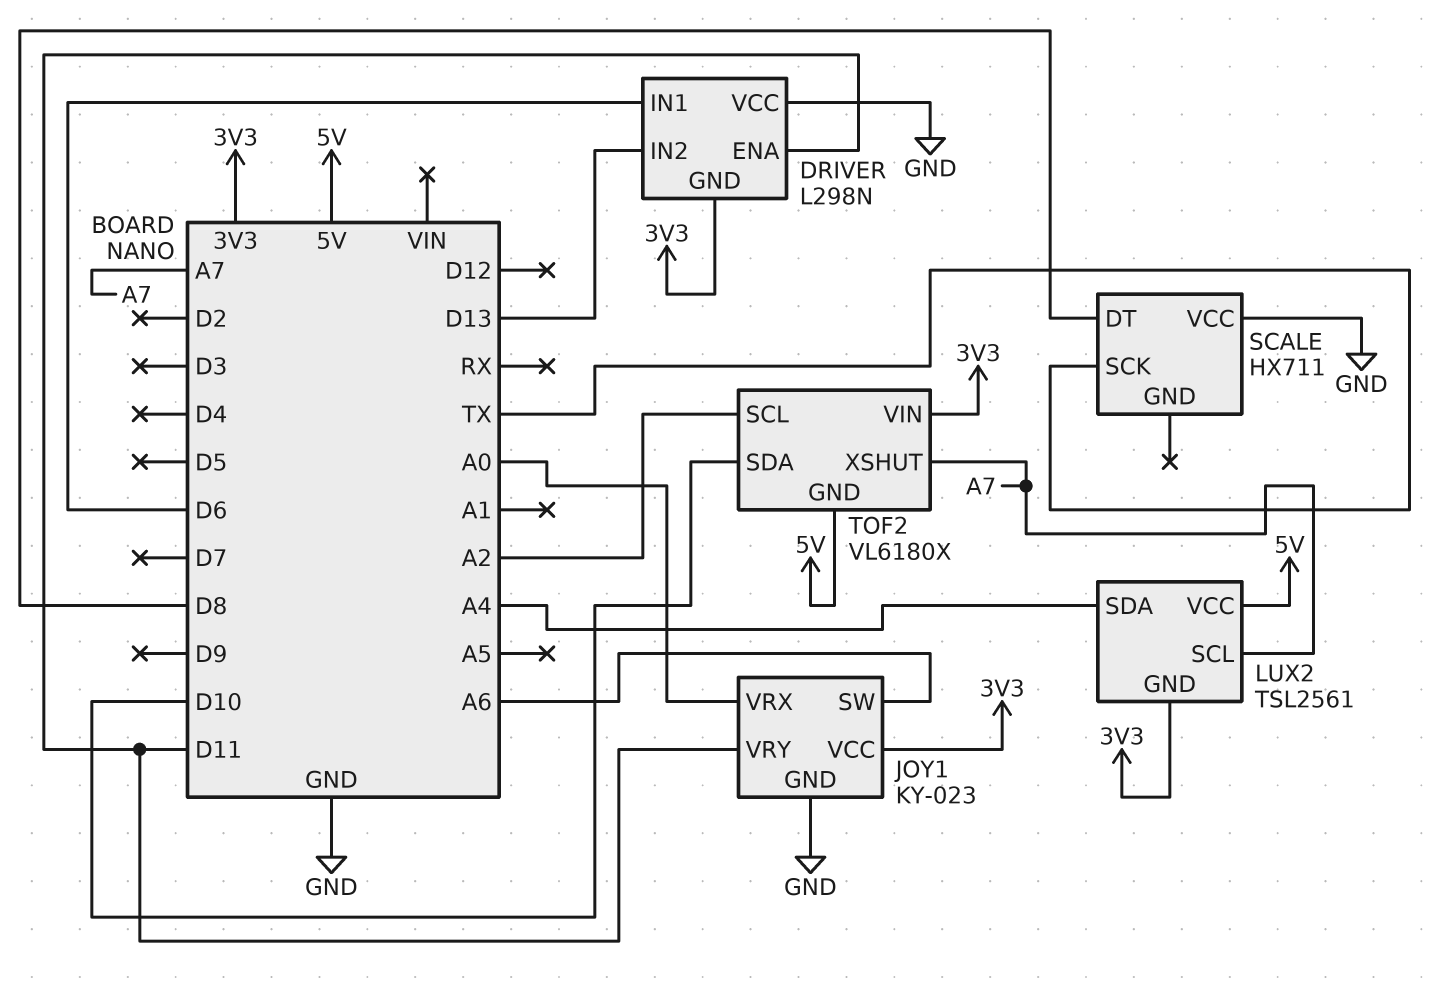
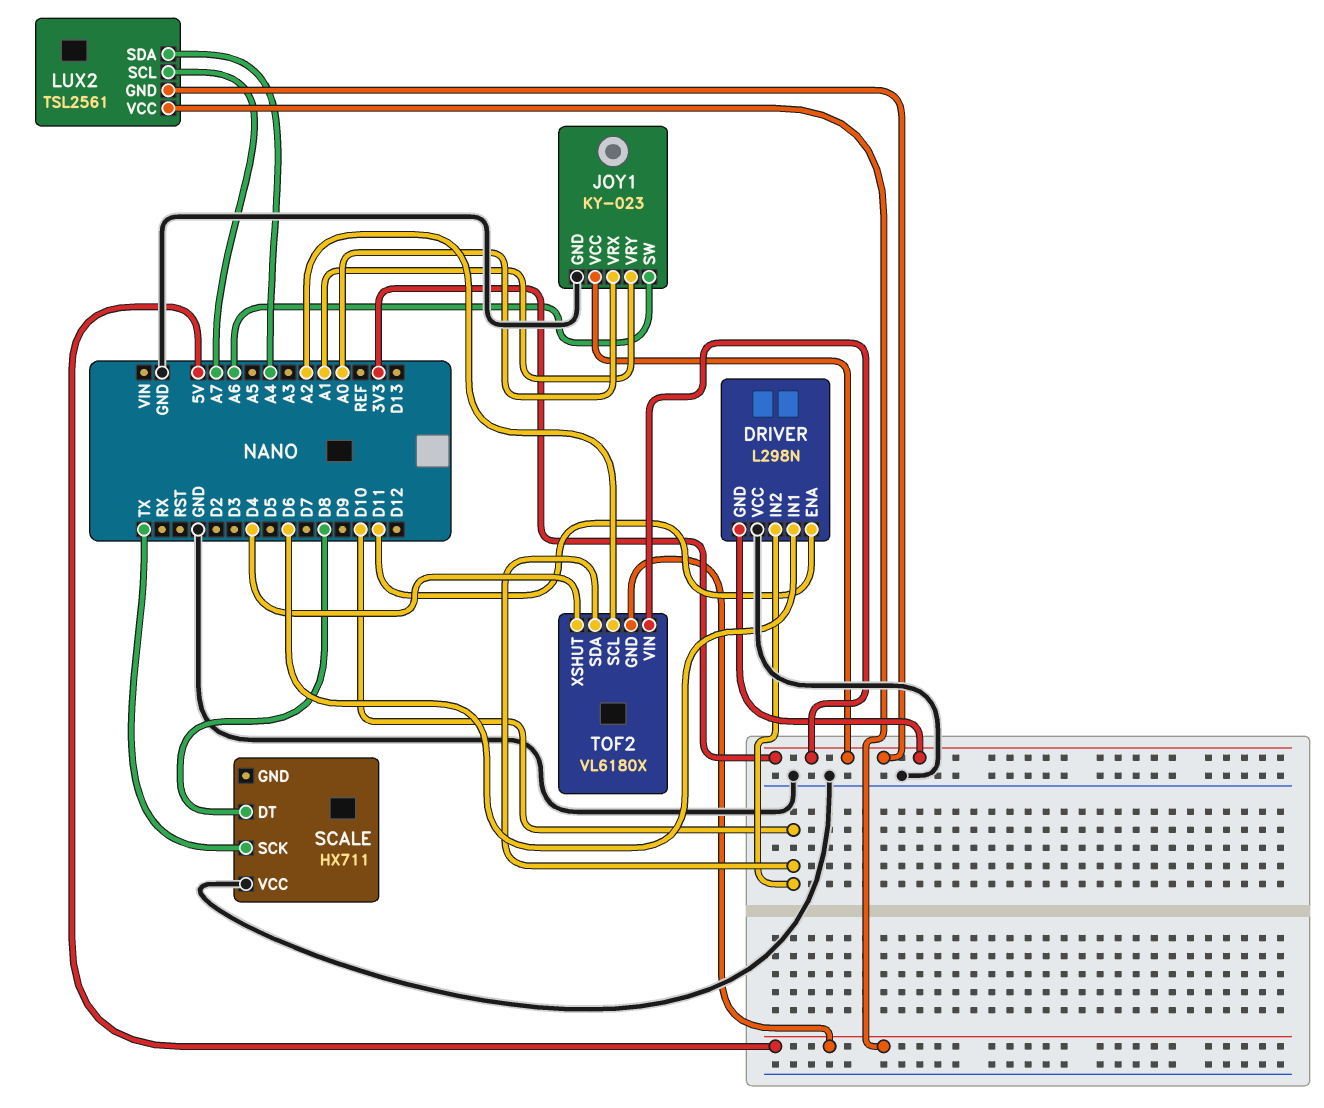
DRIVER pin IN2: D13 -> D10
JOY1 pin VRY: D11 -> A1
TOF2 pin XSHUT: A7 -> D4

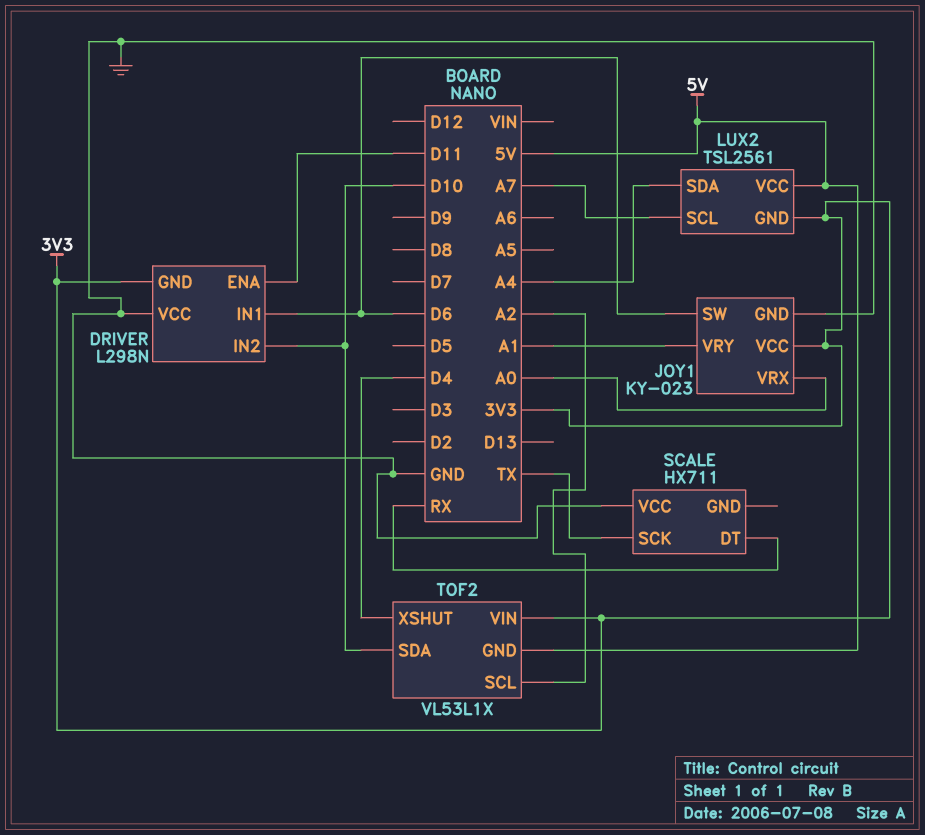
JOY1 pin SW: A6 -> D6
SCALE pin DT: D8 -> RX
TOF2: VL6180X -> VL53L1X

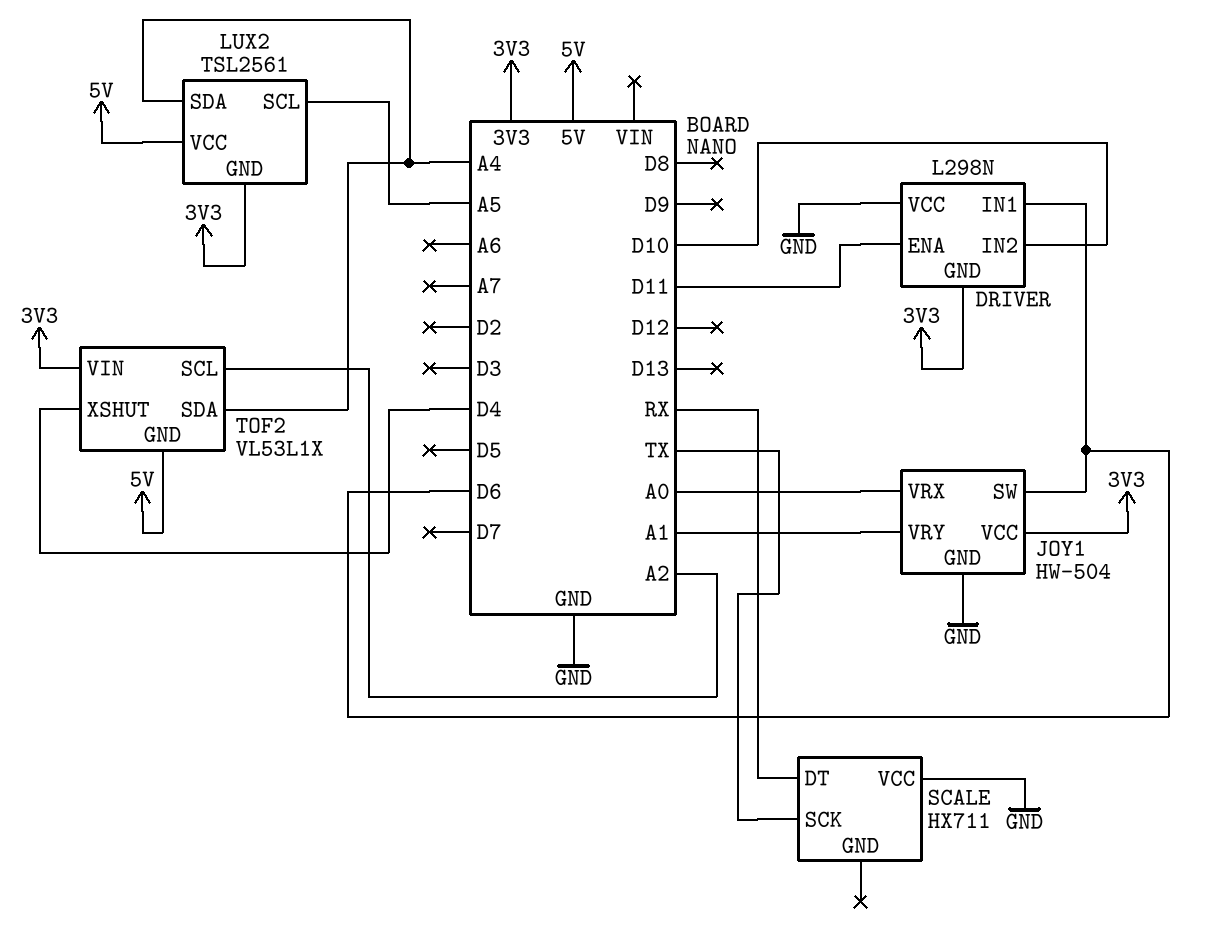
JOY1: KY-023 -> HW-504
LUX2 pin SCL: A7 -> A5
TOF2 pin SDA: D10 -> A4

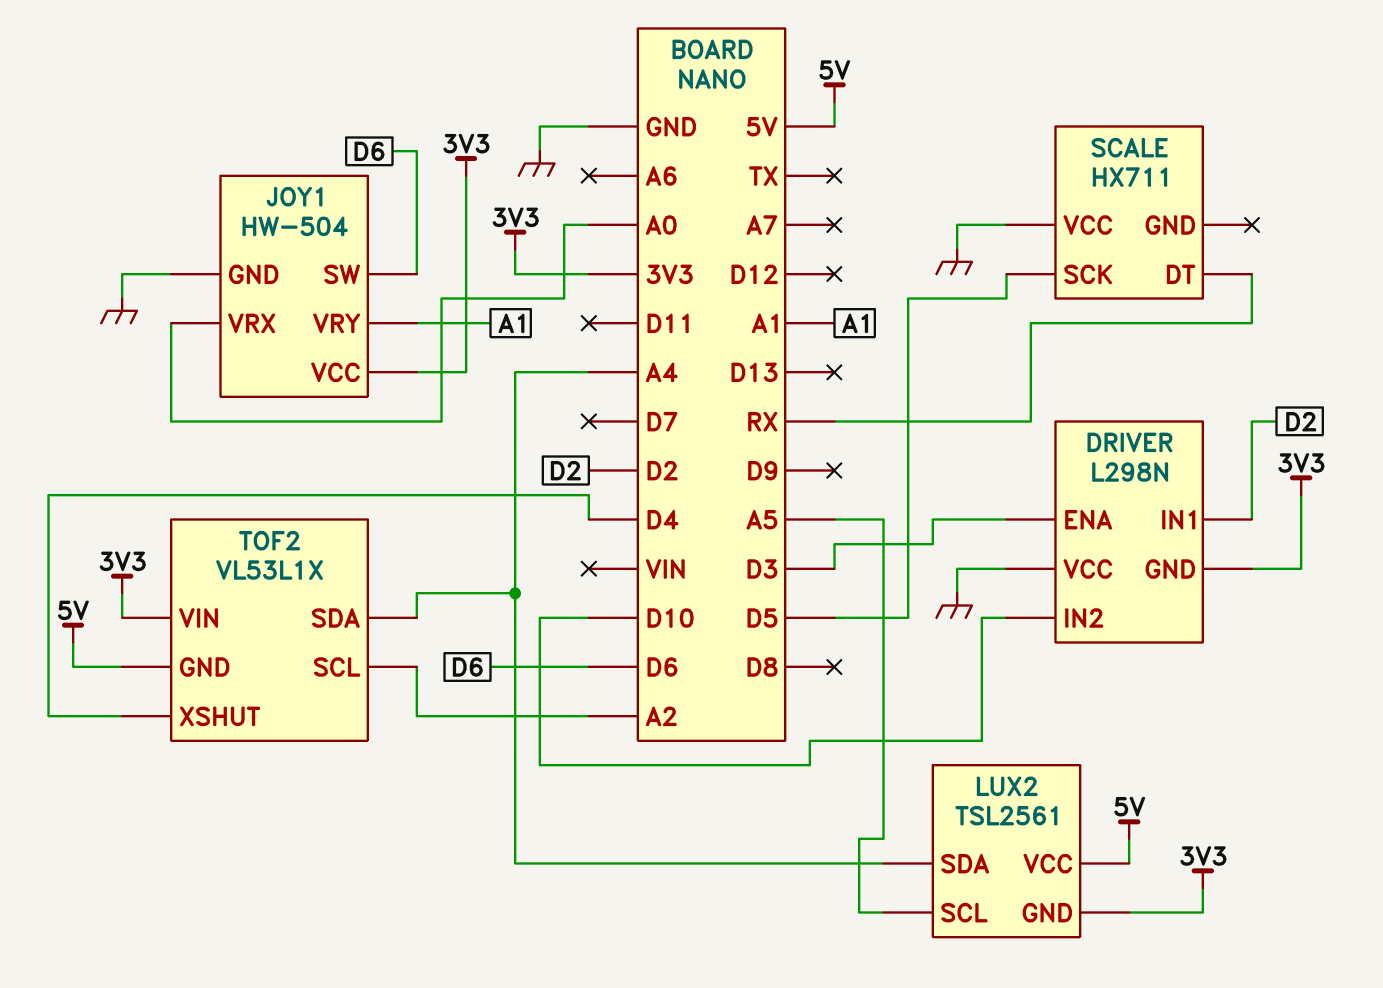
DRIVER pin ENA: D11 -> D3
DRIVER pin IN1: D6 -> D2
SCALE pin SCK: TX -> D5

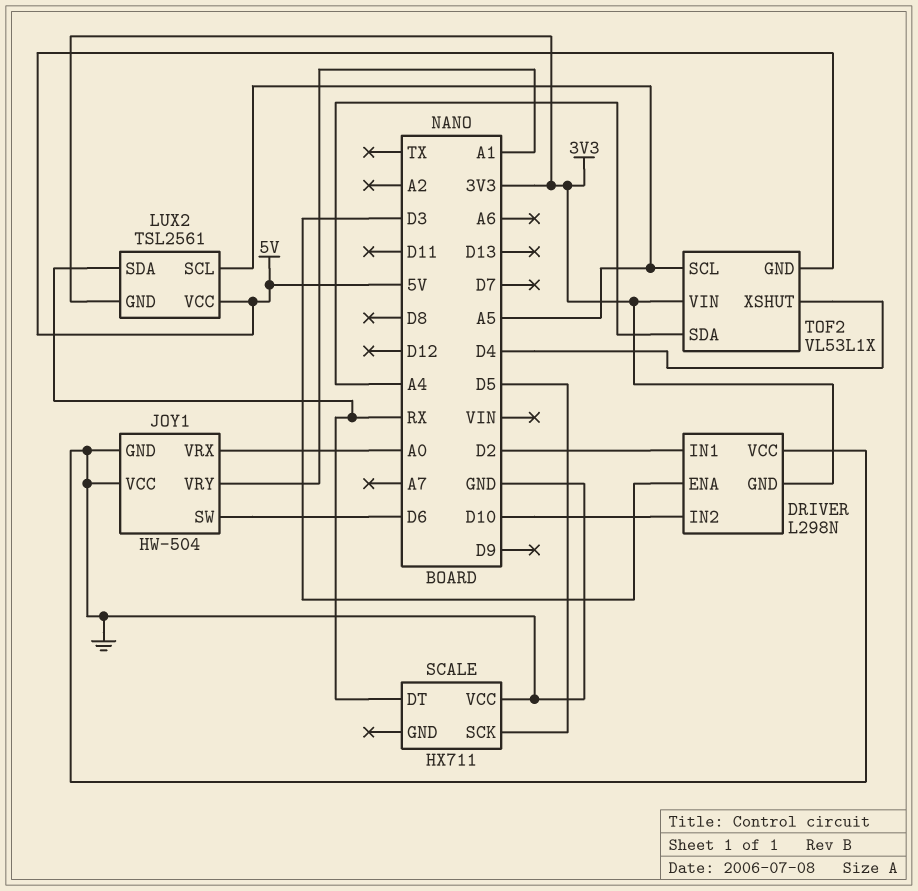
JOY1 pin VCC: 3V3 -> GND
LUX2 pin SDA: A4 -> RX
TOF2 pin SCL: A2 -> A5

